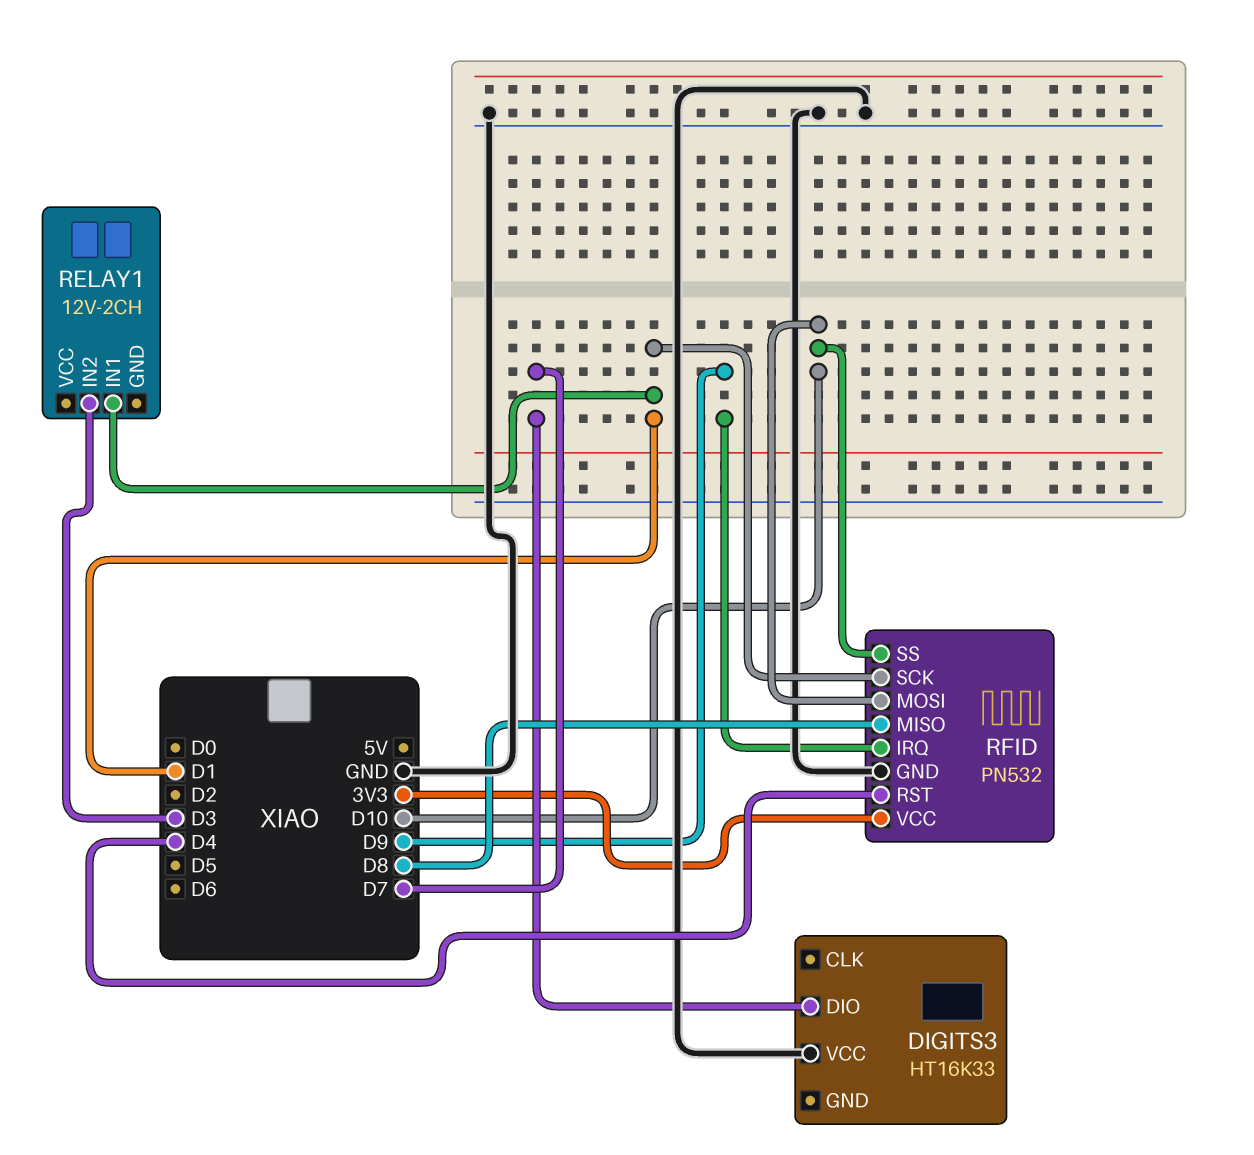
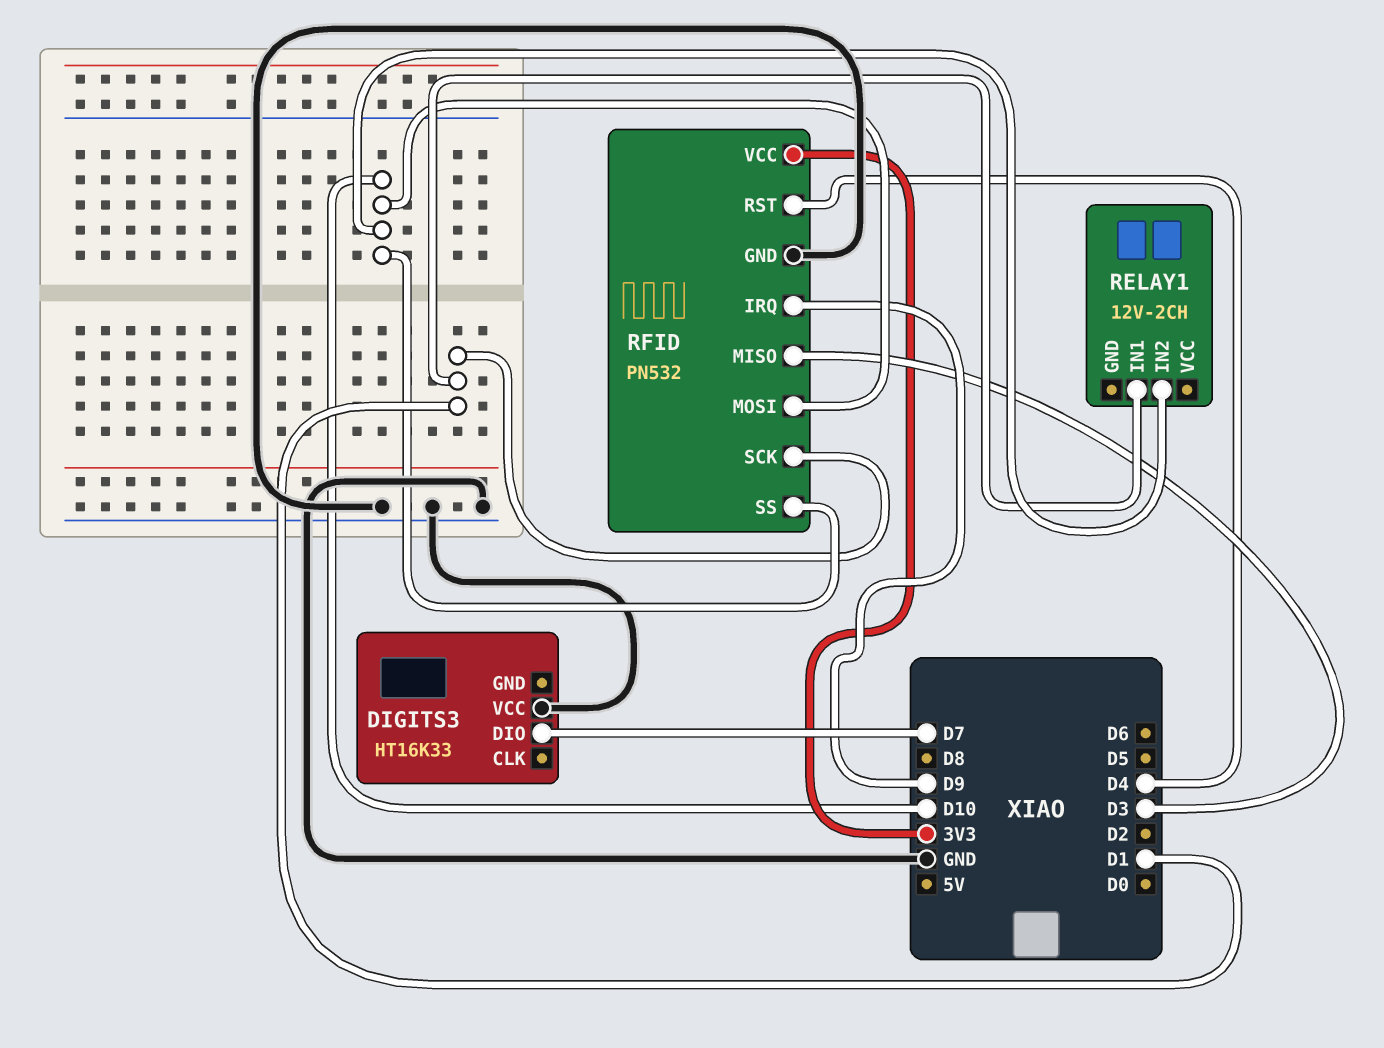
RELAY1 pin IN2: D3 -> D10
RFID pin MISO: D8 -> D3

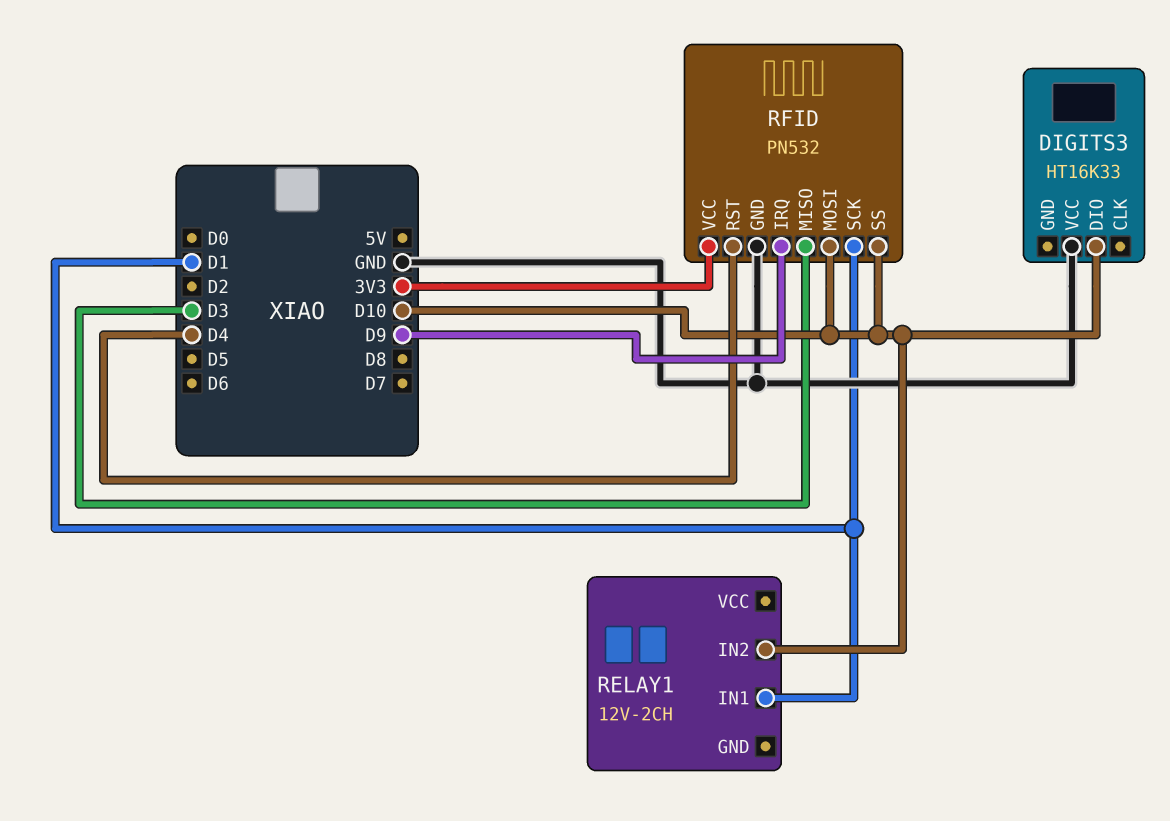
DIGITS3 pin DIO: D7 -> D10

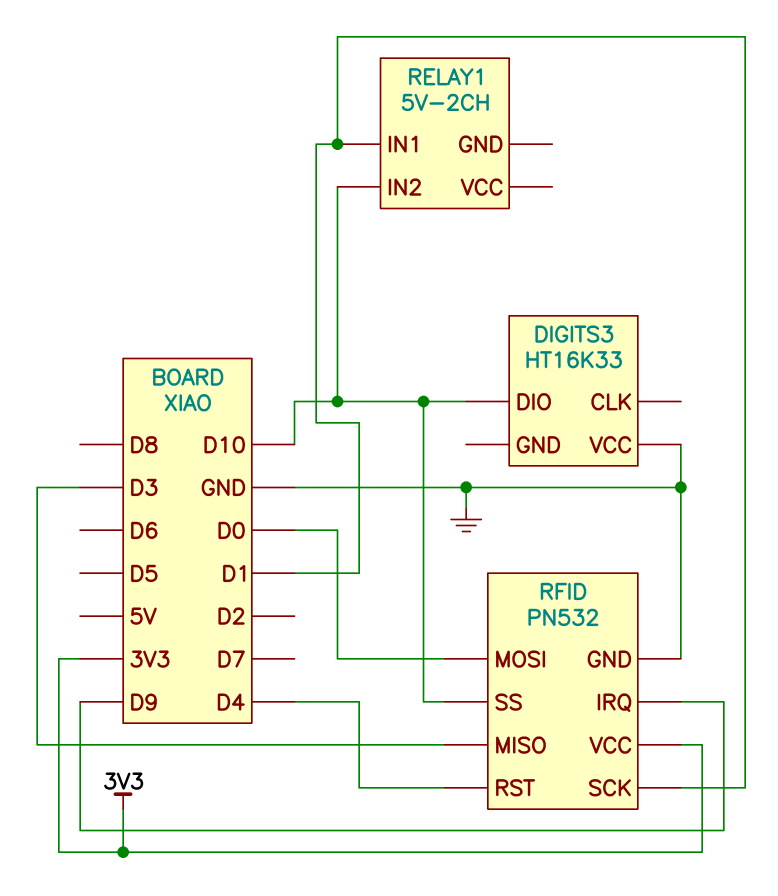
RELAY1: 12V-2CH -> 5V-2CH
RFID pin MOSI: D10 -> D0

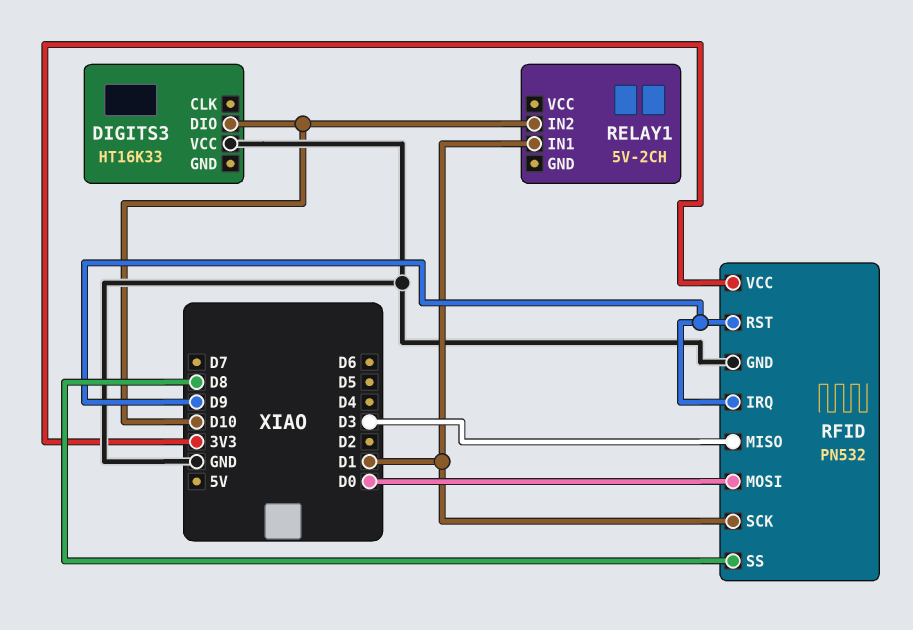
RFID pin RST: D4 -> D9
RFID pin SS: D10 -> D8

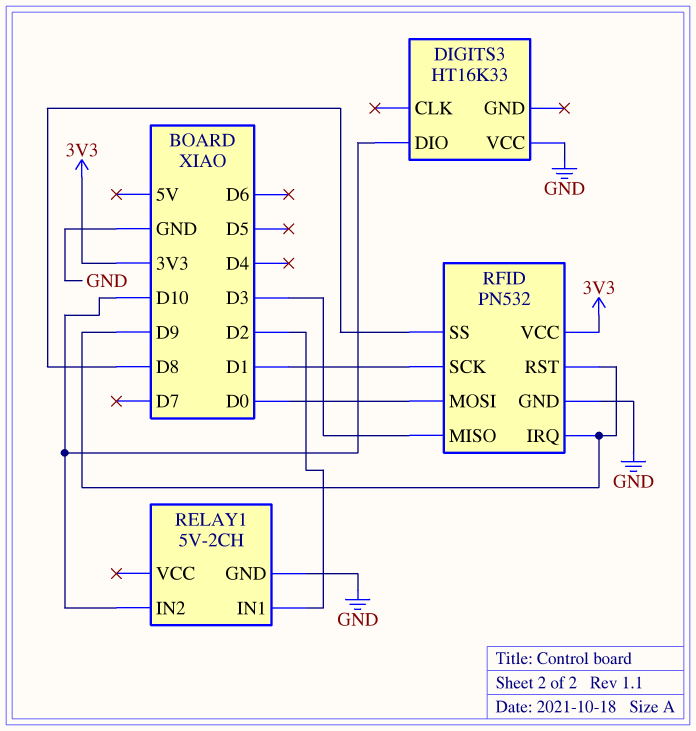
RELAY1 pin GND: none -> GND
RELAY1 pin IN1: D1 -> D2

